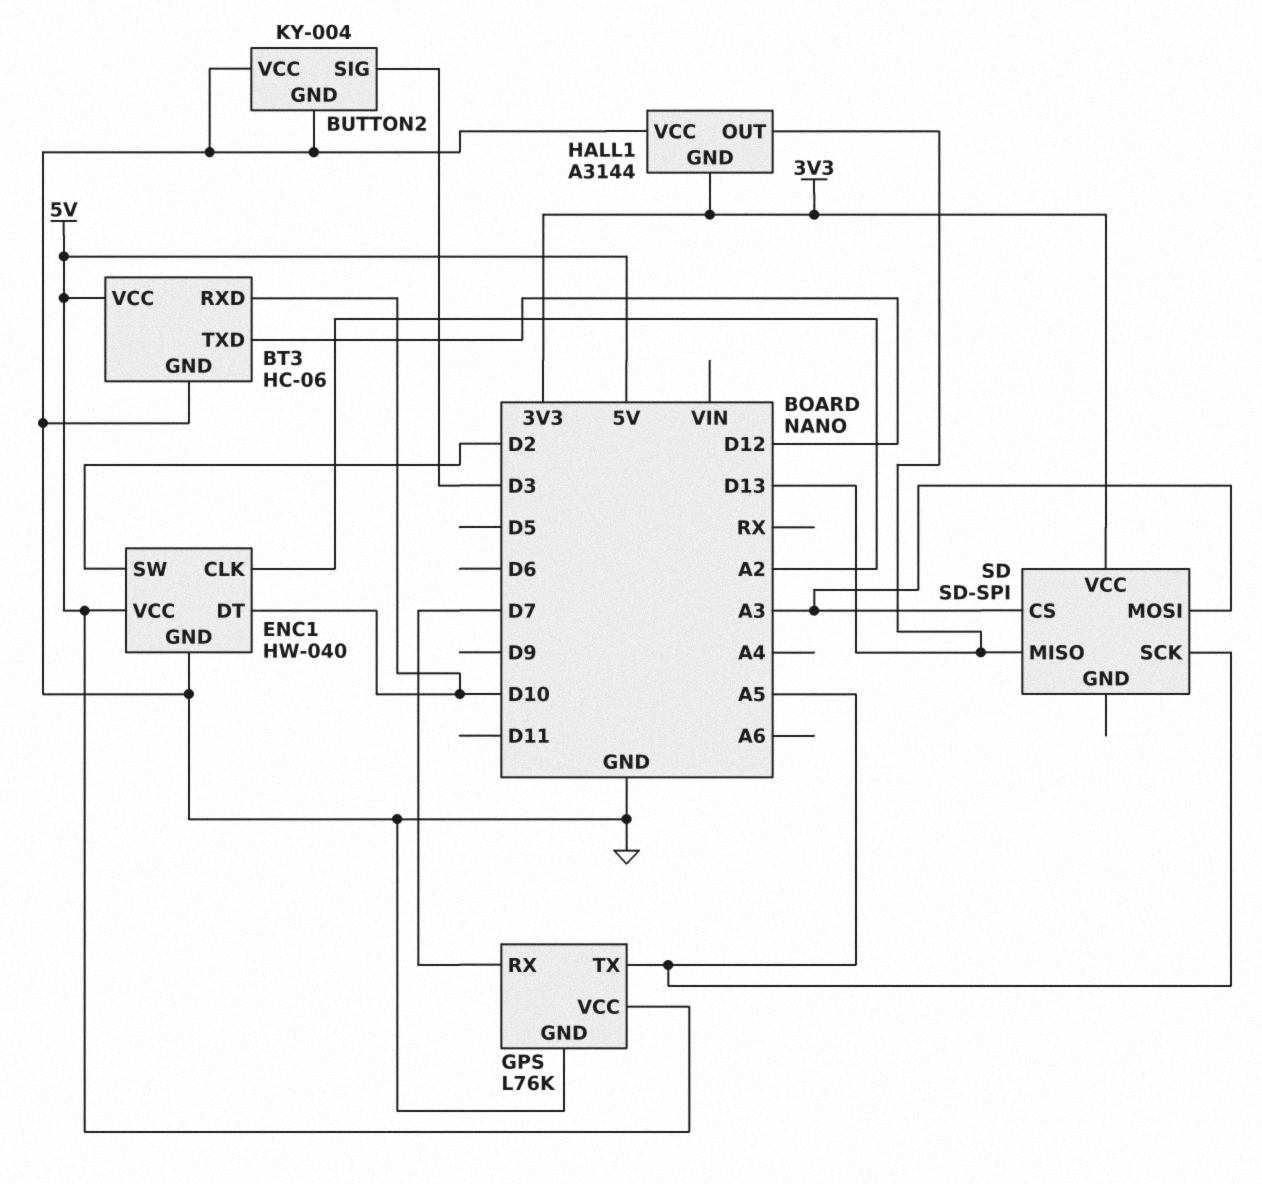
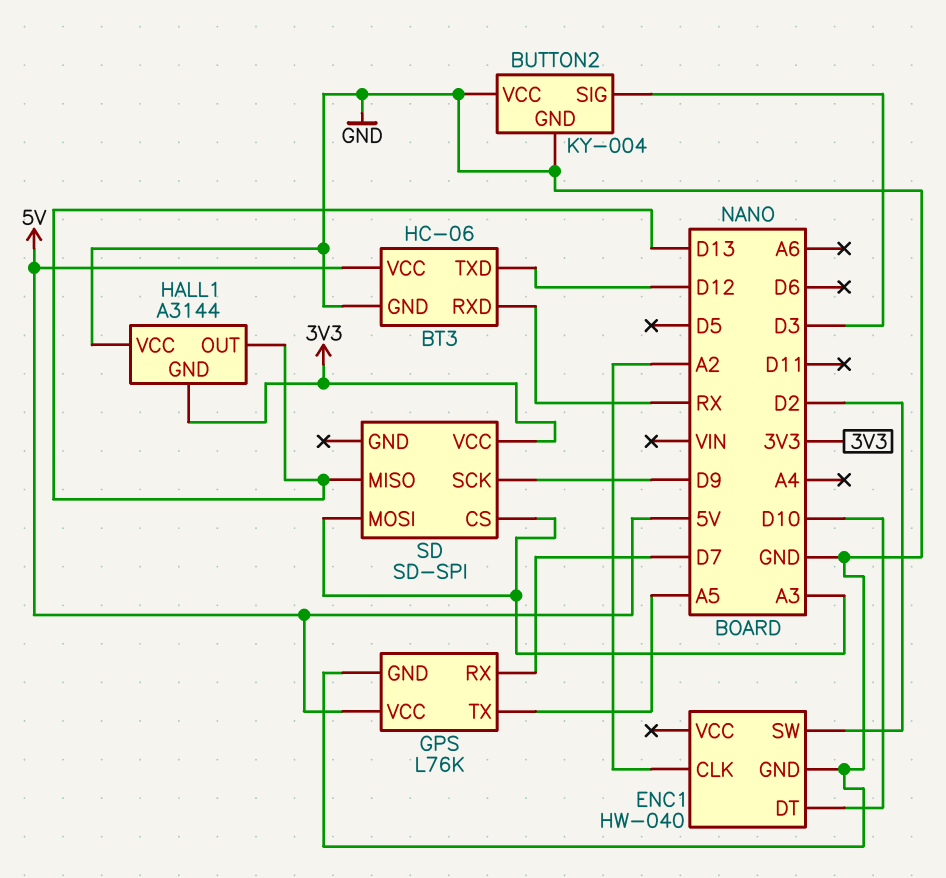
BT3 pin RXD: D10 -> RX
ENC1 pin VCC: 5V -> none
SD pin SCK: A5 -> D9

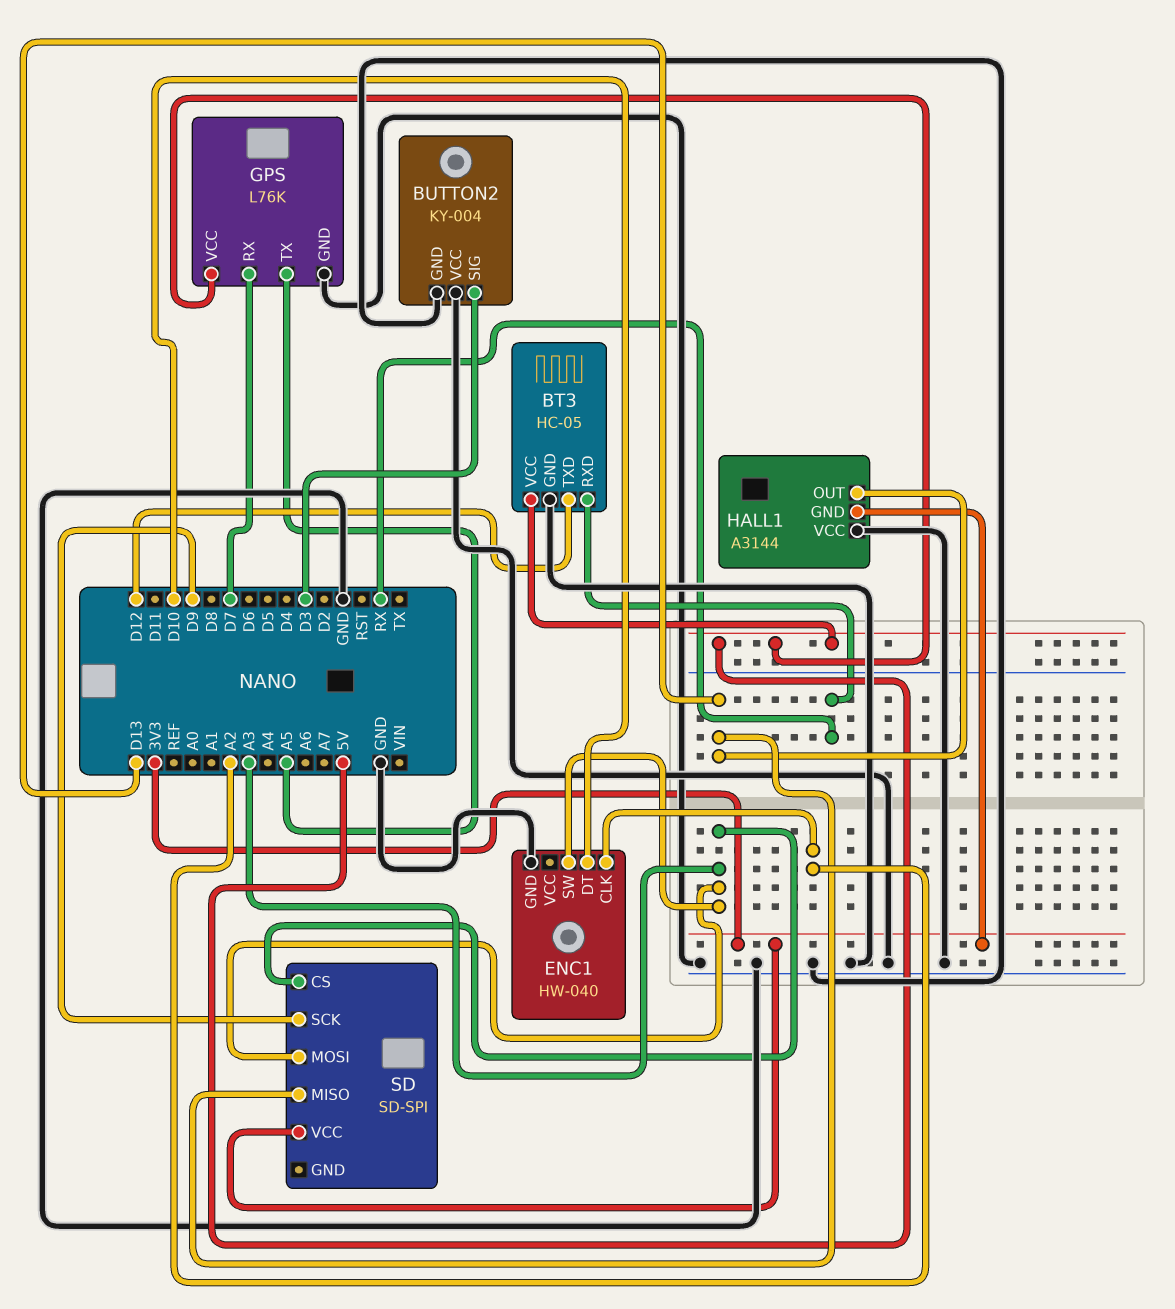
BT3: HC-06 -> HC-05
ENC1 pin SW: D2 -> A3

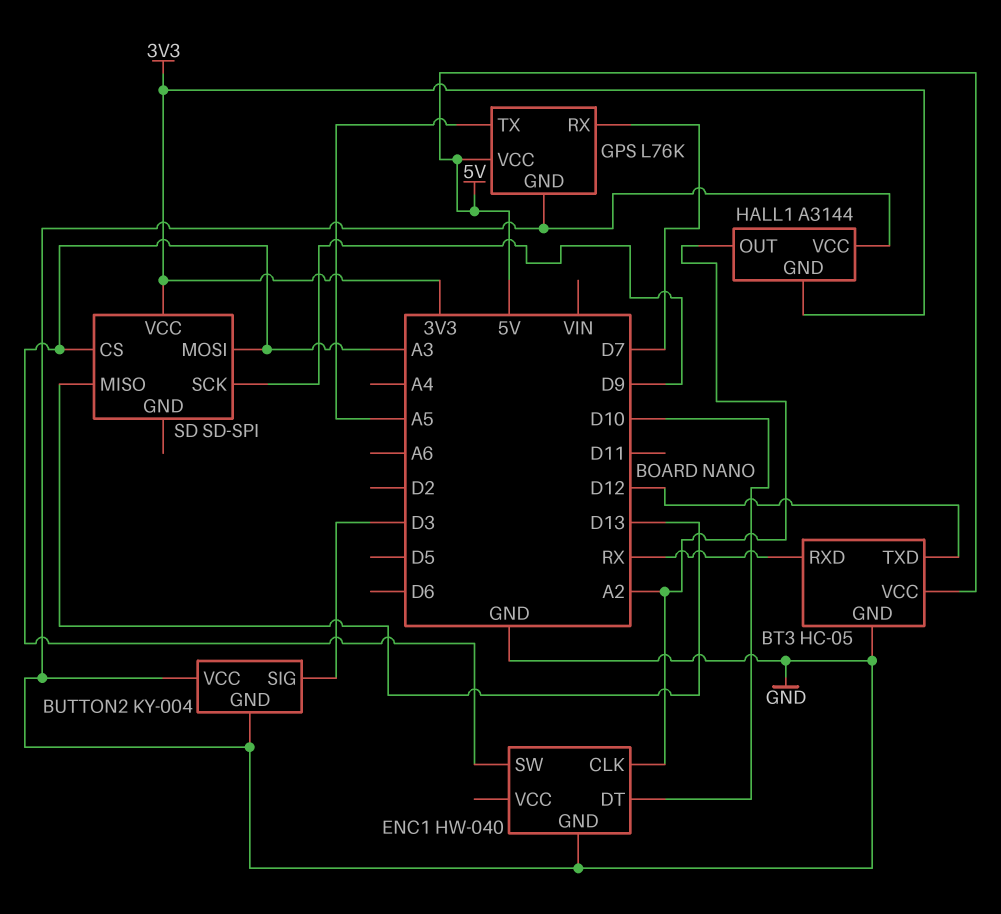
HALL1 pin OUT: D13 -> A2

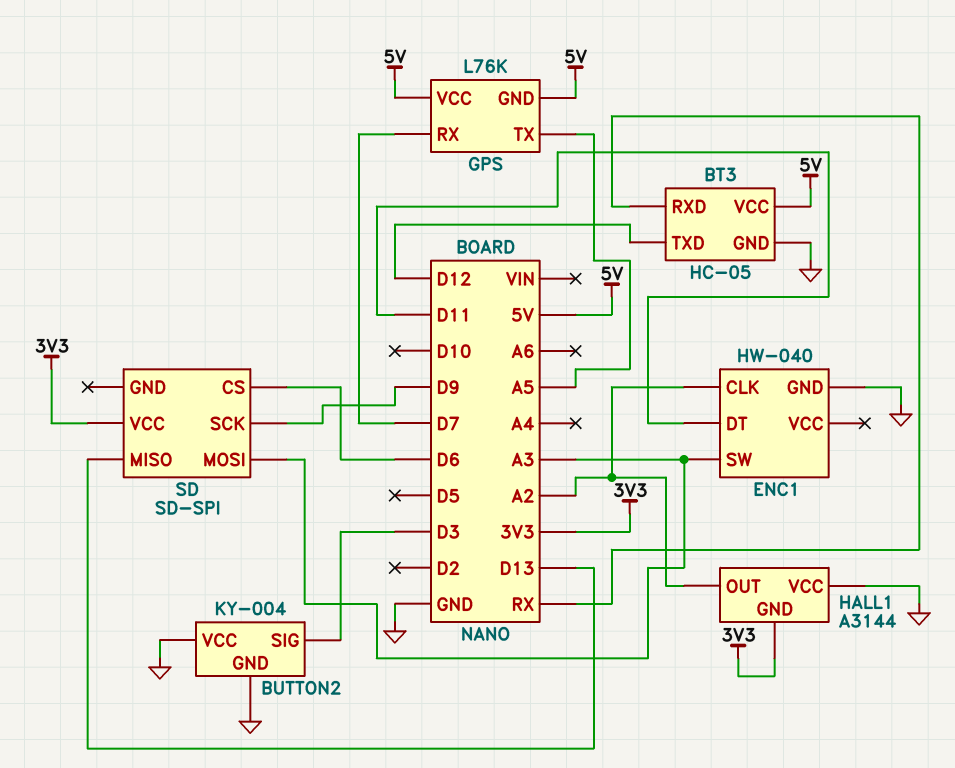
ENC1 pin DT: D10 -> D11
GPS pin GND: GND -> 5V
SD pin CS: A3 -> D6

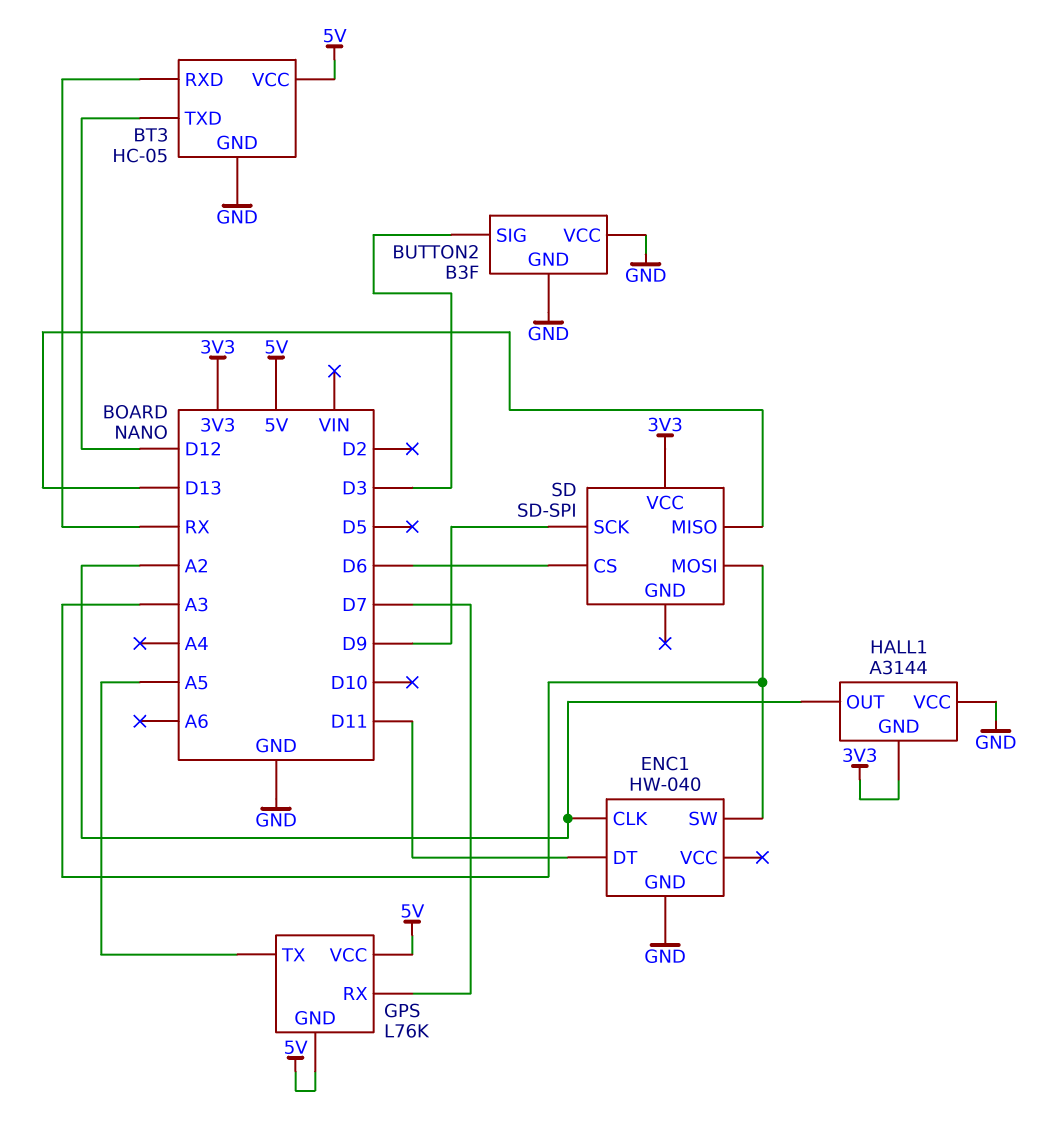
BUTTON2: KY-004 -> B3F

